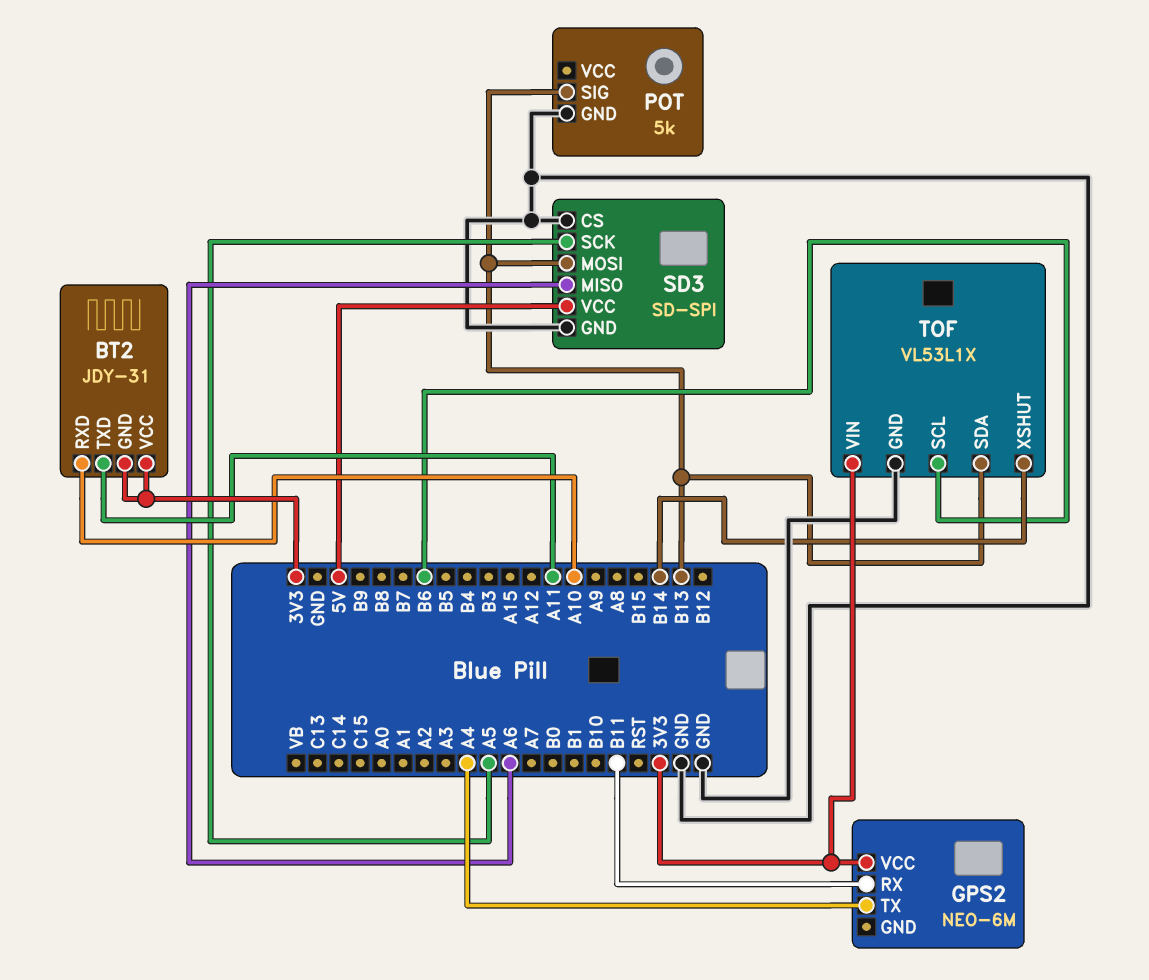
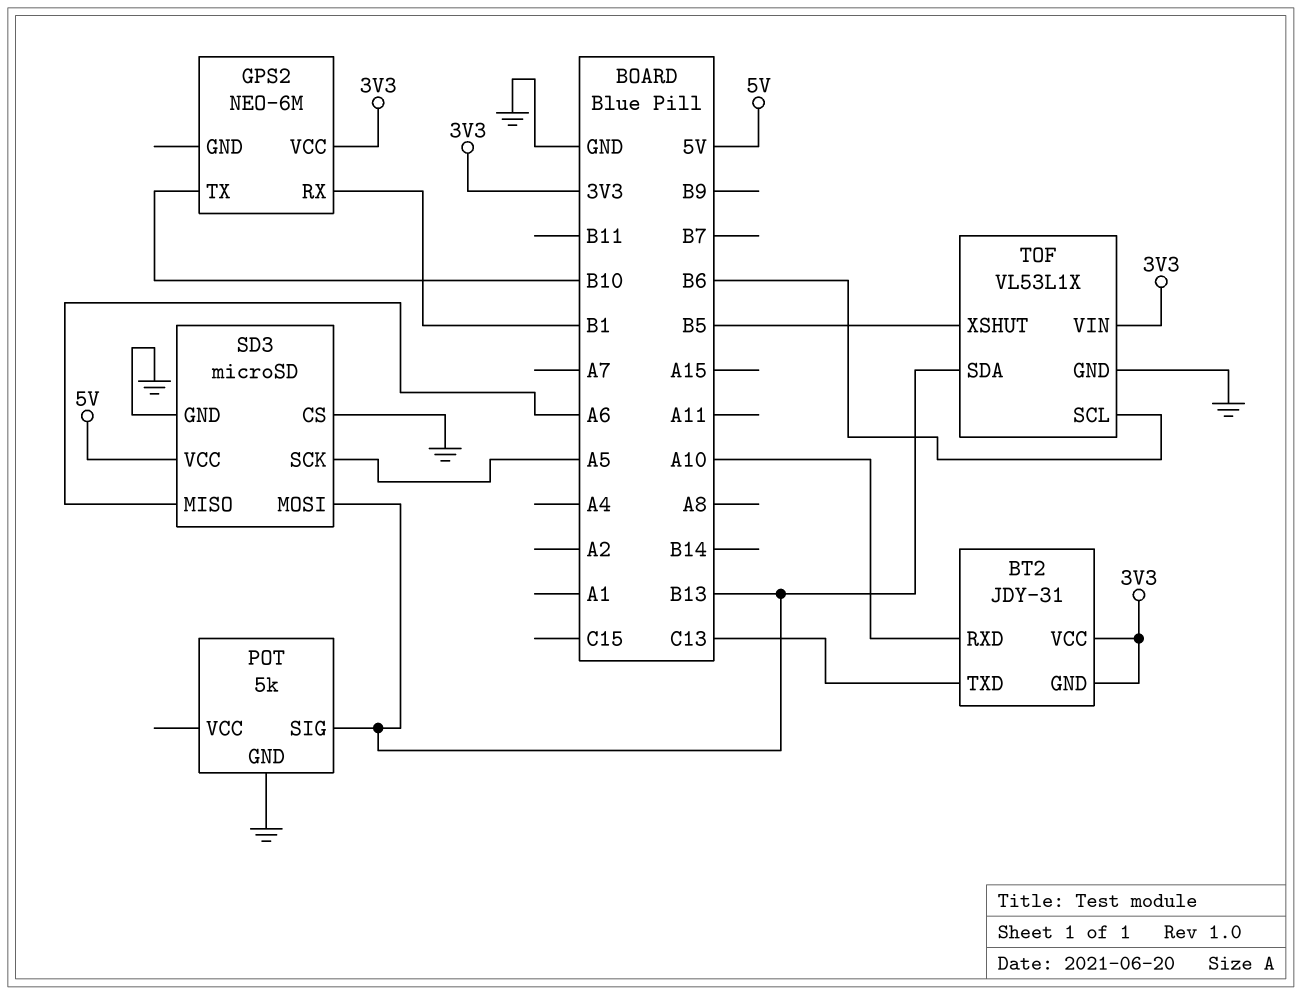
BT2 pin TXD: A11 -> C13
GPS2 pin RX: B11 -> B1
GPS2 pin TX: A4 -> B10
SD3: SD-SPI -> microSD
TOF pin XSHUT: B14 -> B5

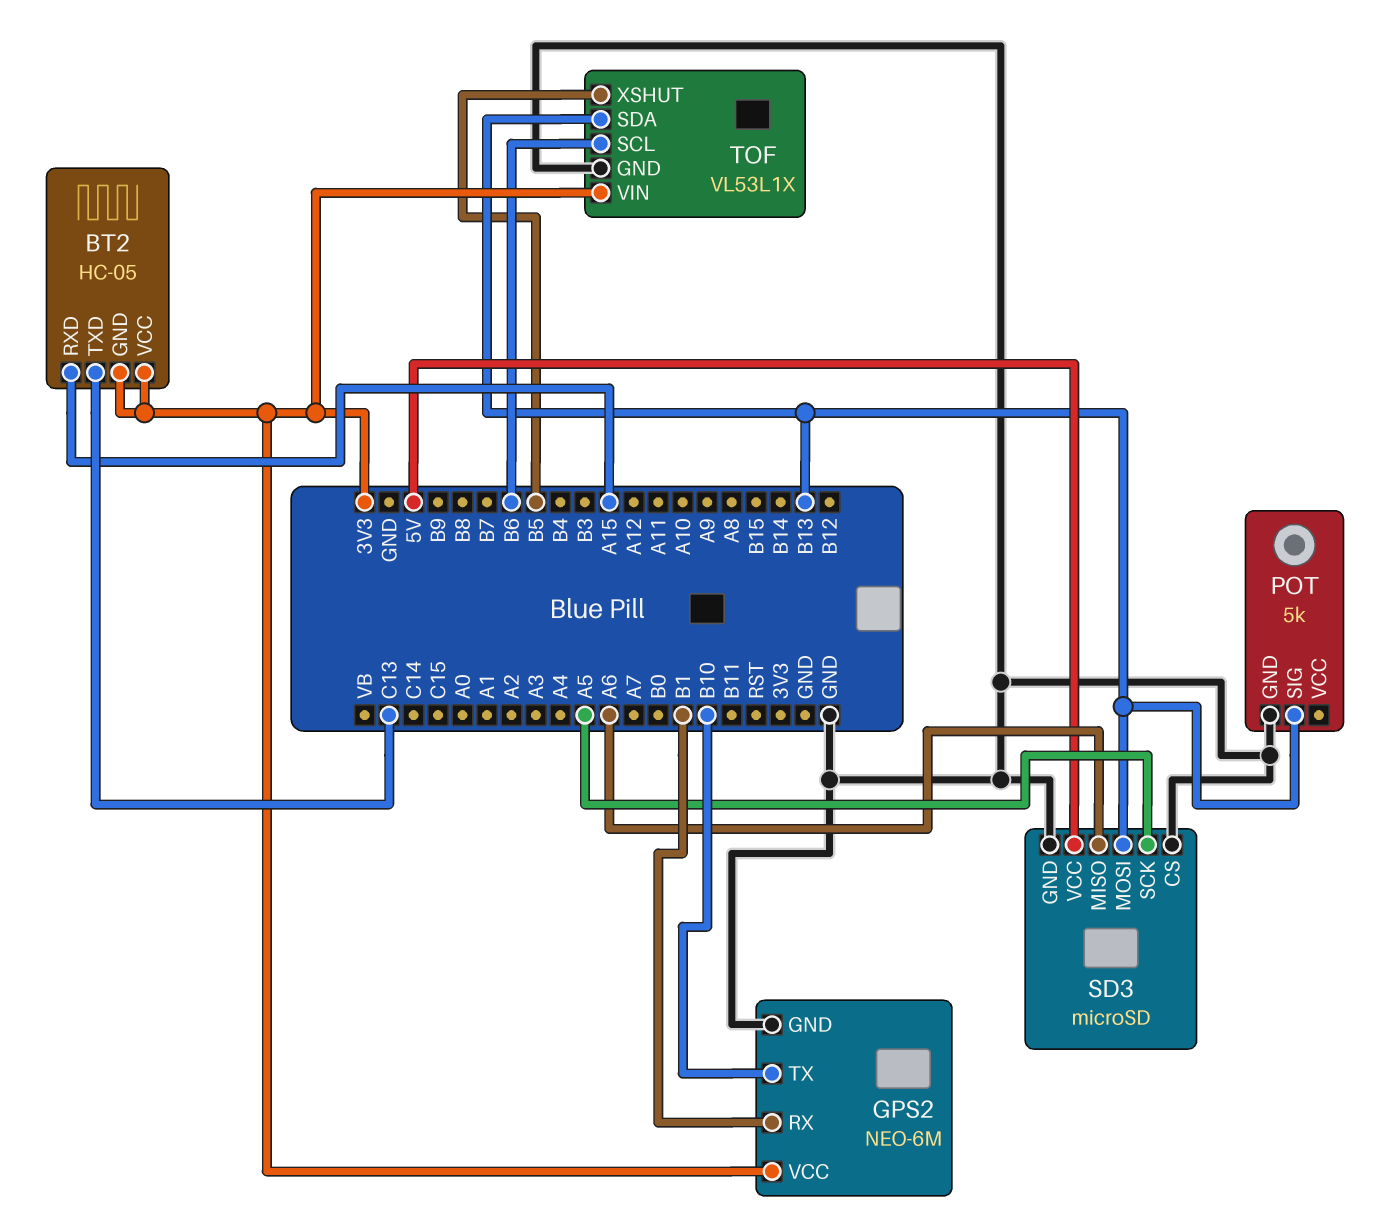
BT2: JDY-31 -> HC-05
BT2 pin RXD: A10 -> A15
GPS2 pin GND: none -> GND

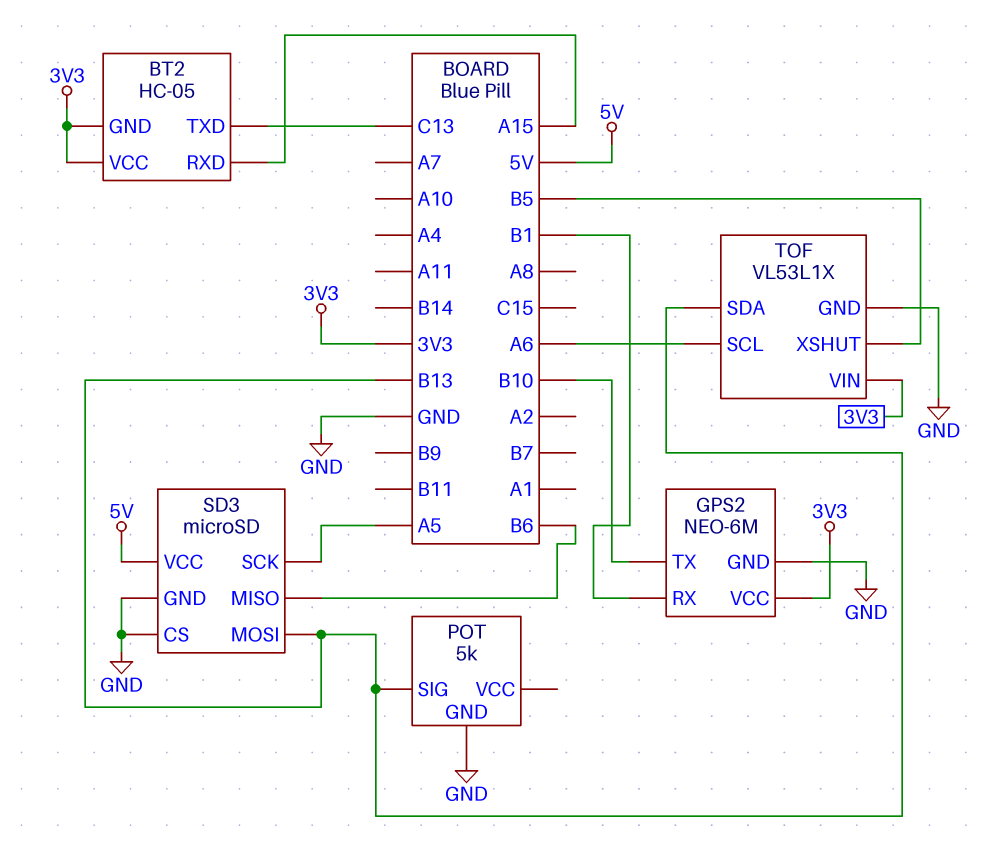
SD3 pin MISO: A6 -> B6
TOF pin SCL: B6 -> A6

